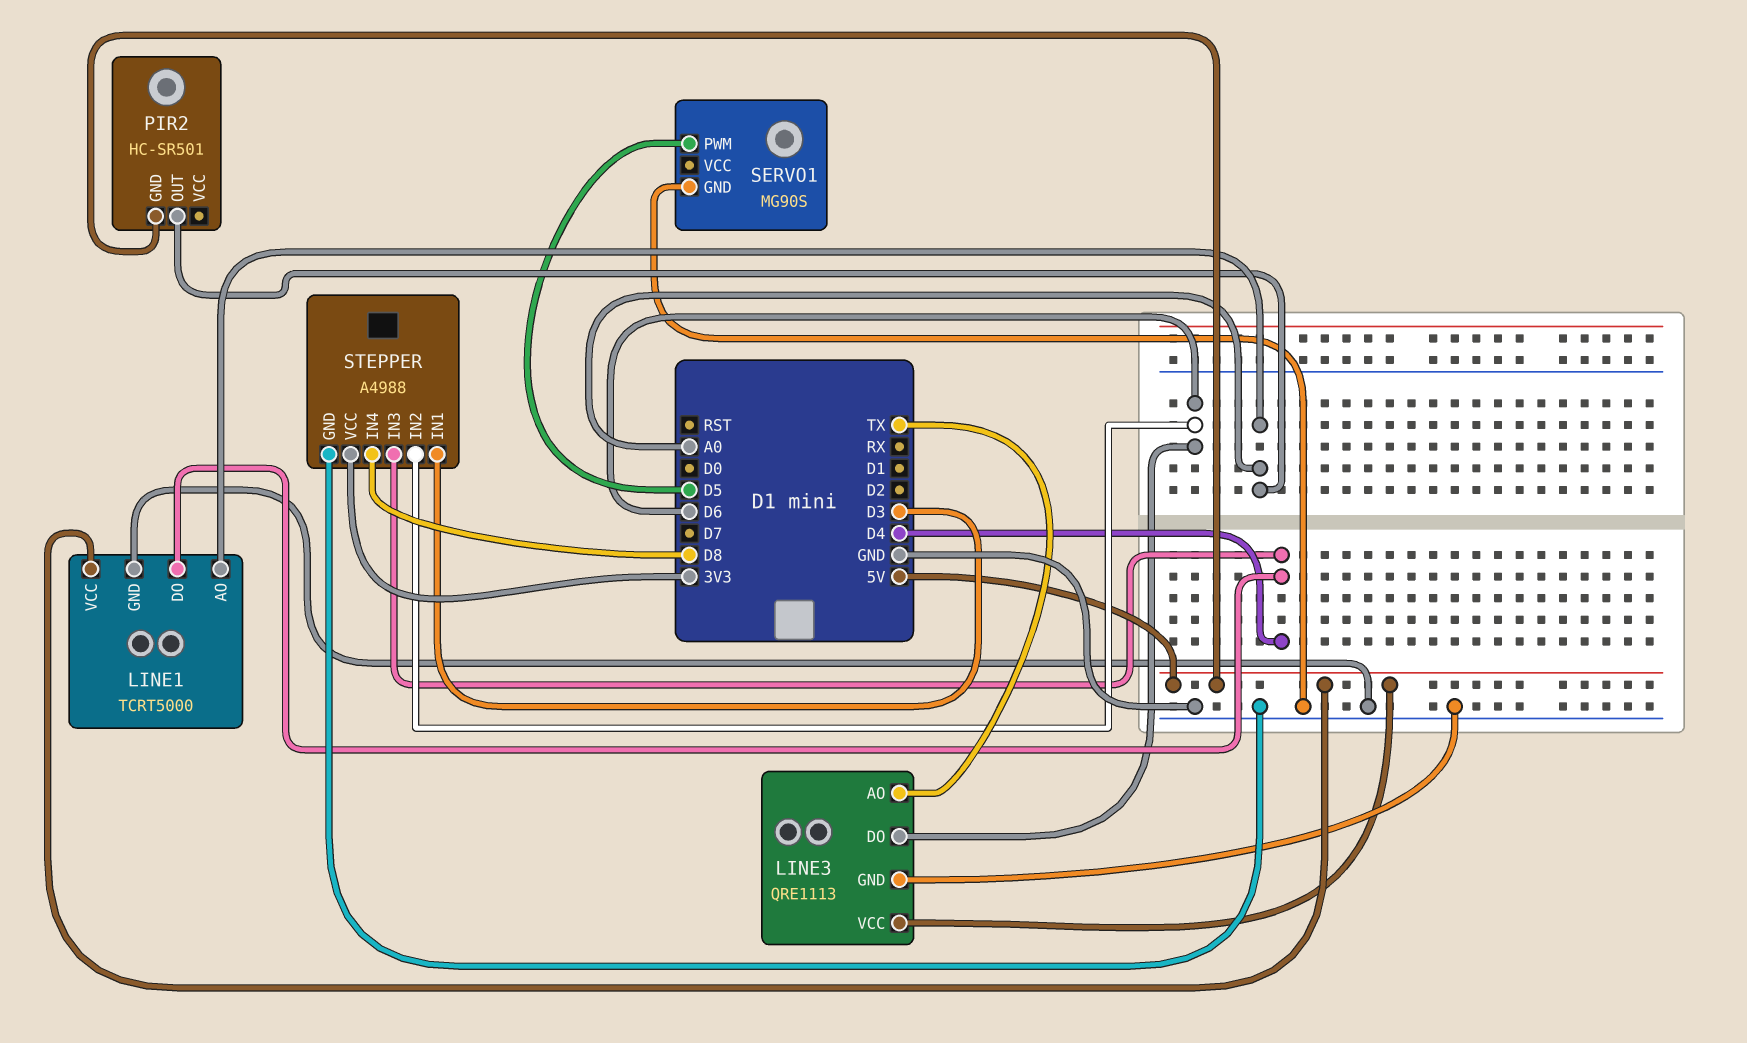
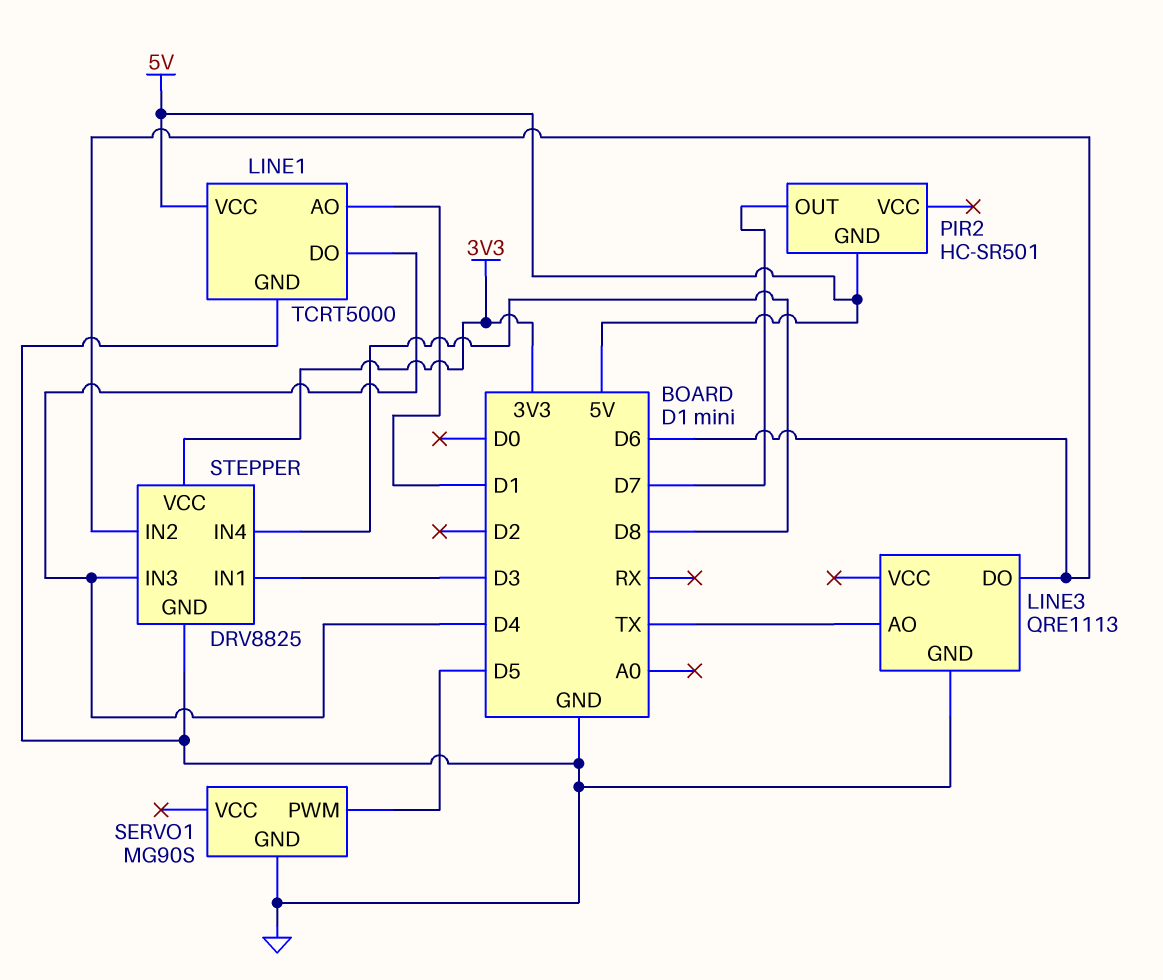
LINE1 pin AO: A0 -> D1
LINE3 pin VCC: 5V -> none
PIR2 pin OUT: A0 -> D7
STEPPER: A4988 -> DRV8825

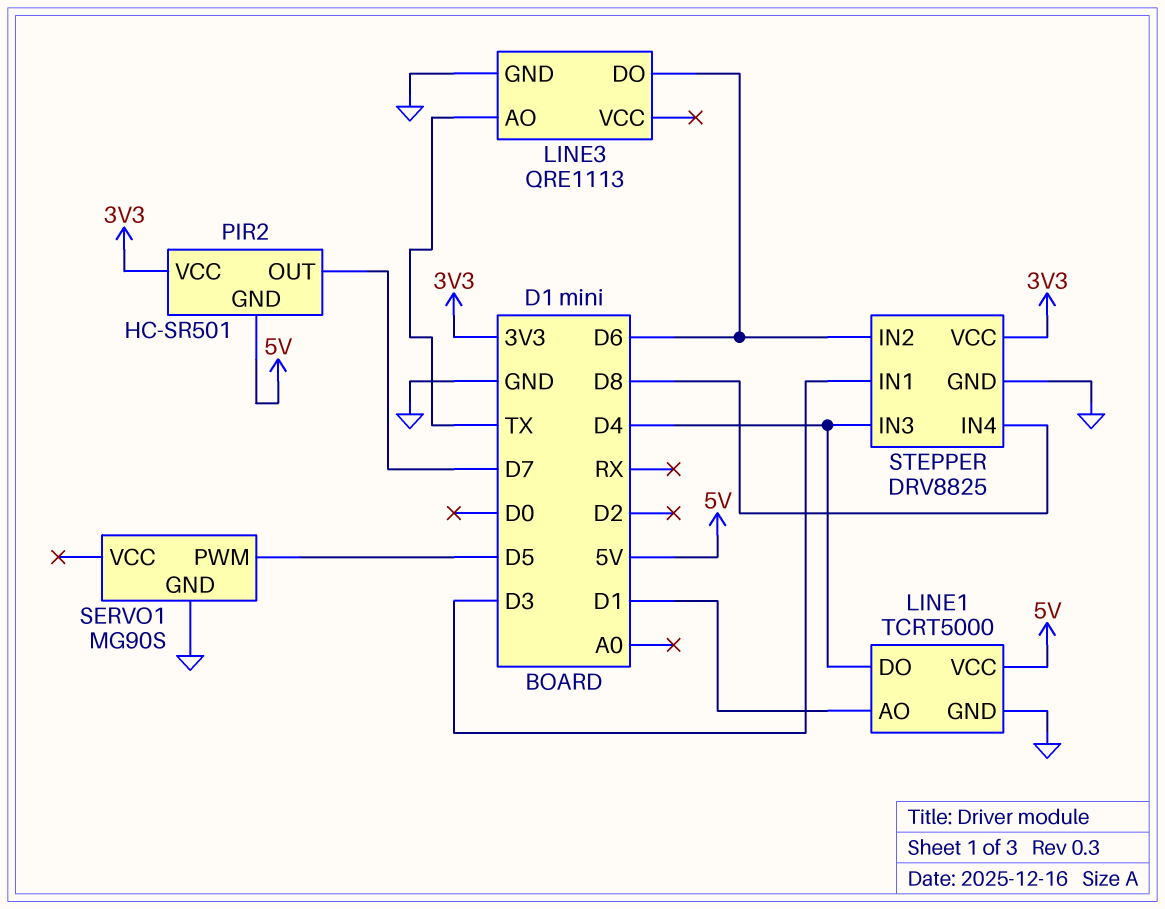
PIR2 pin VCC: none -> 3V3

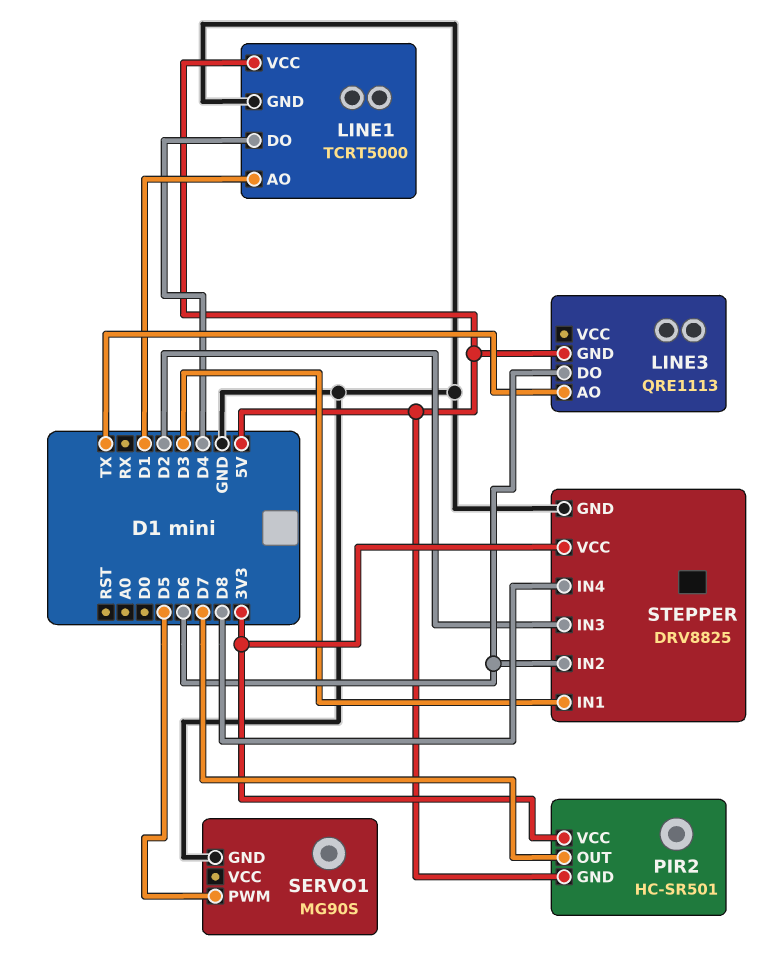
LINE3 pin GND: GND -> 5V
STEPPER pin IN3: D4 -> D2

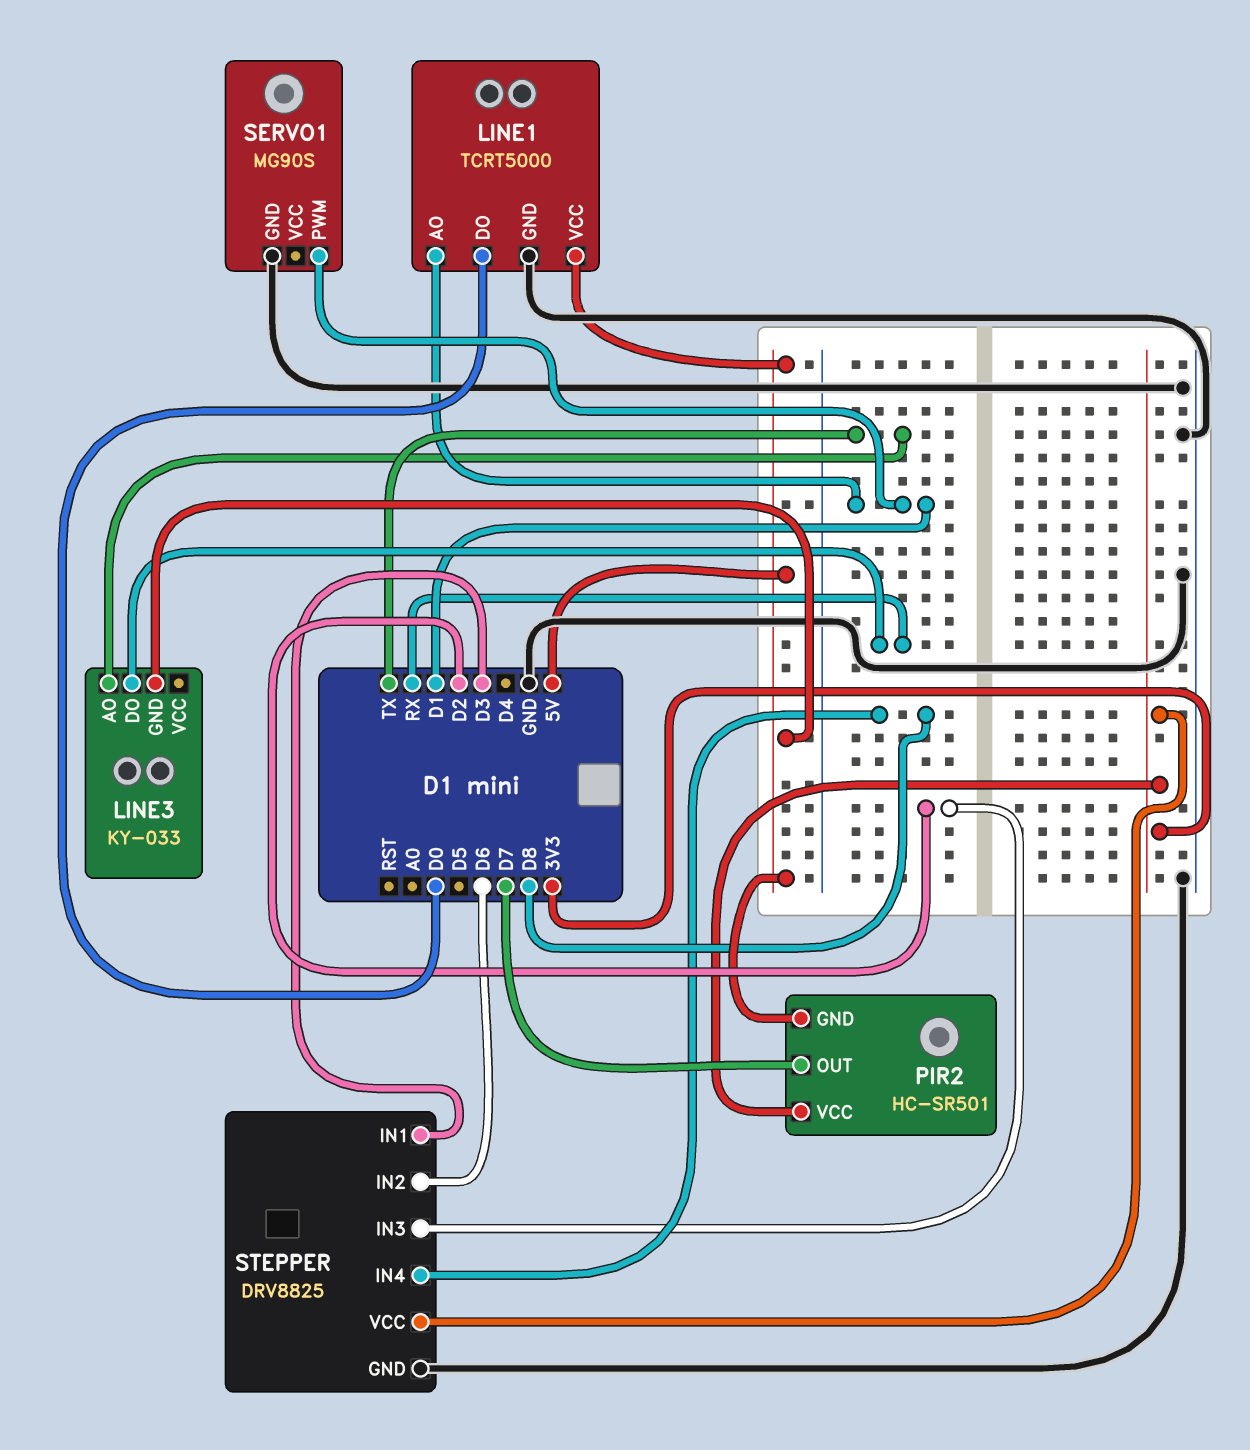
LINE1 pin DO: D4 -> D0
LINE3: QRE1113 -> KY-033
LINE3 pin DO: D6 -> RX
SERVO1 pin PWM: D5 -> D1

